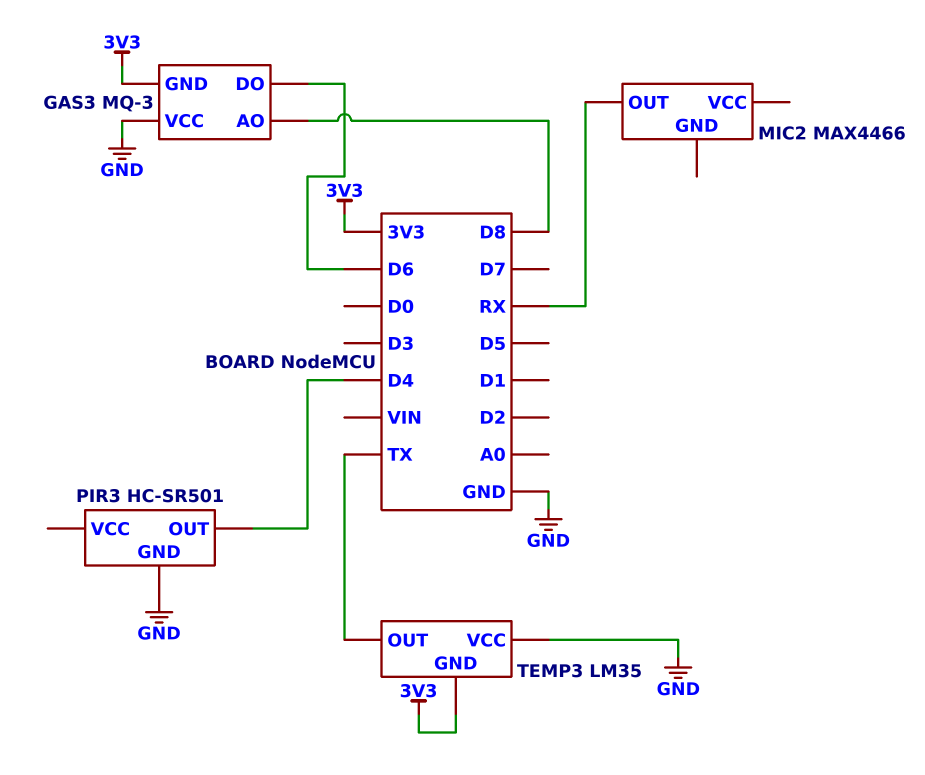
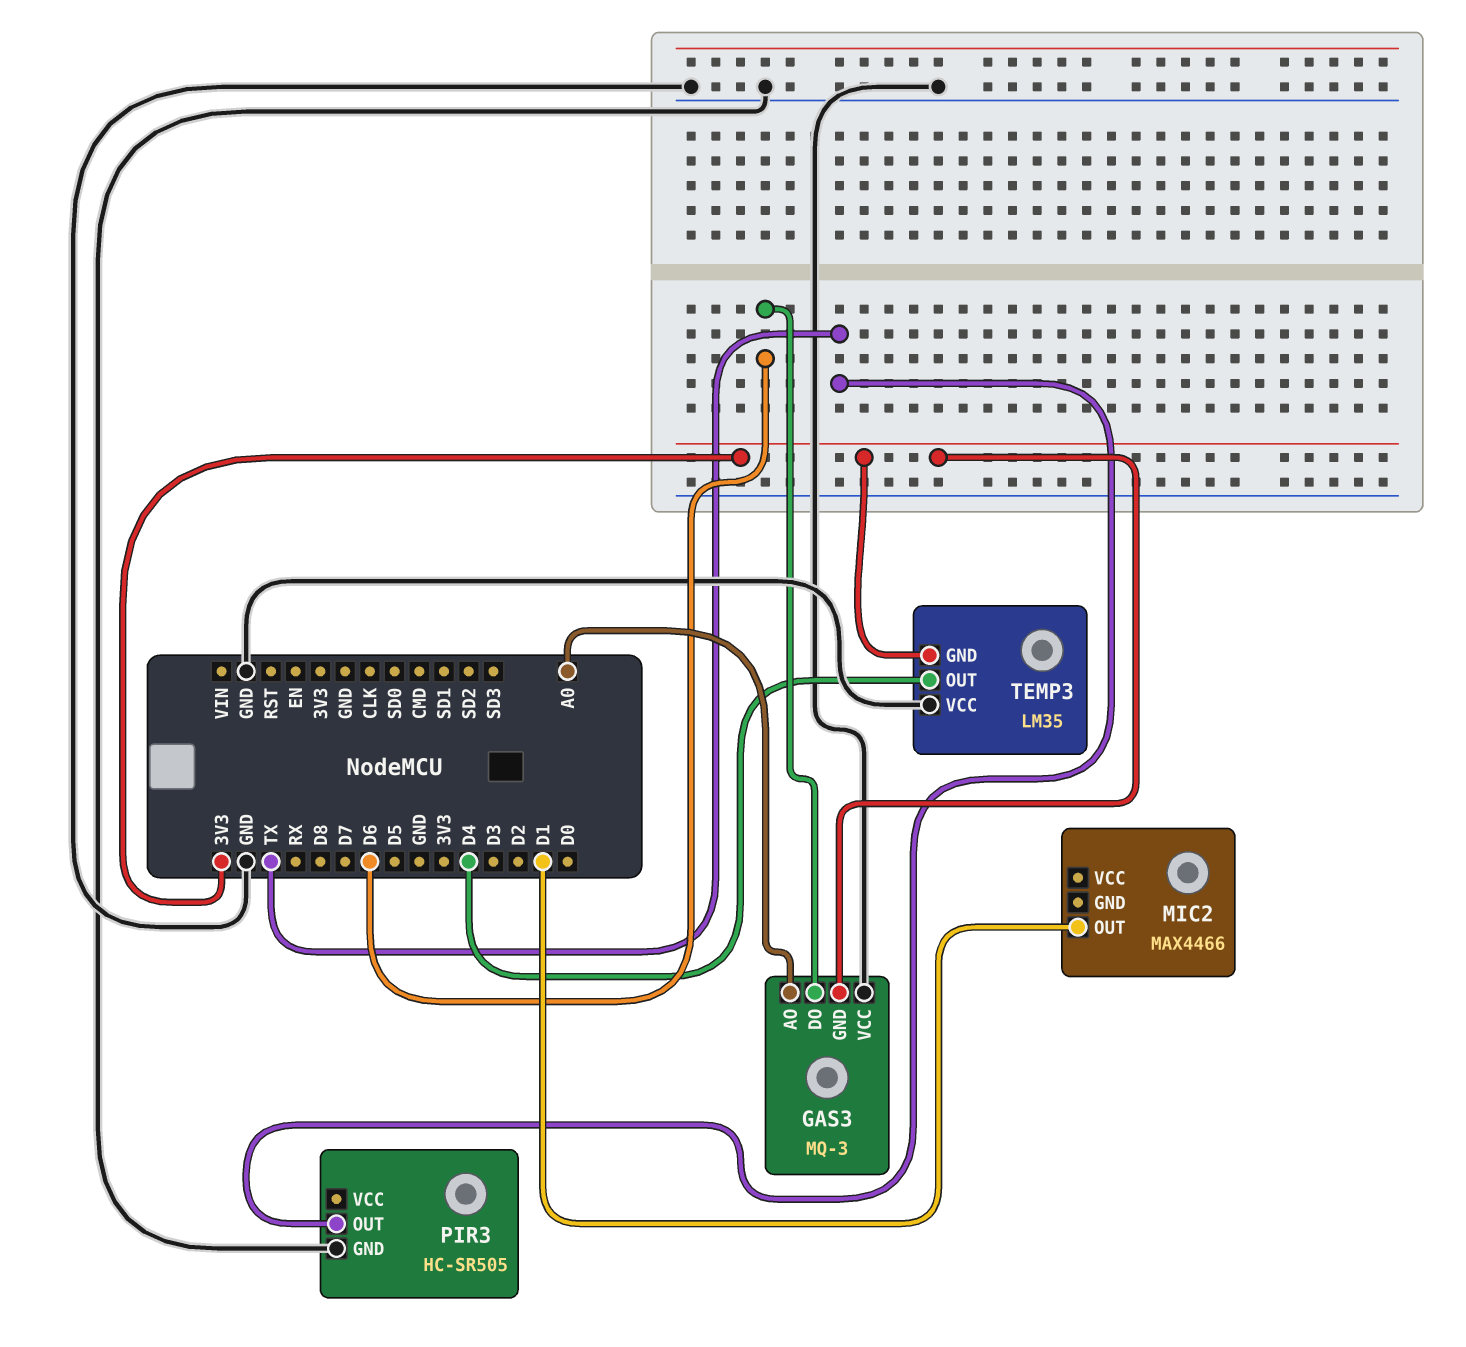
GAS3 pin AO: D8 -> A0
MIC2 pin OUT: RX -> D1
PIR3: HC-SR501 -> HC-SR505
PIR3 pin OUT: D4 -> TX
TEMP3 pin OUT: TX -> D4

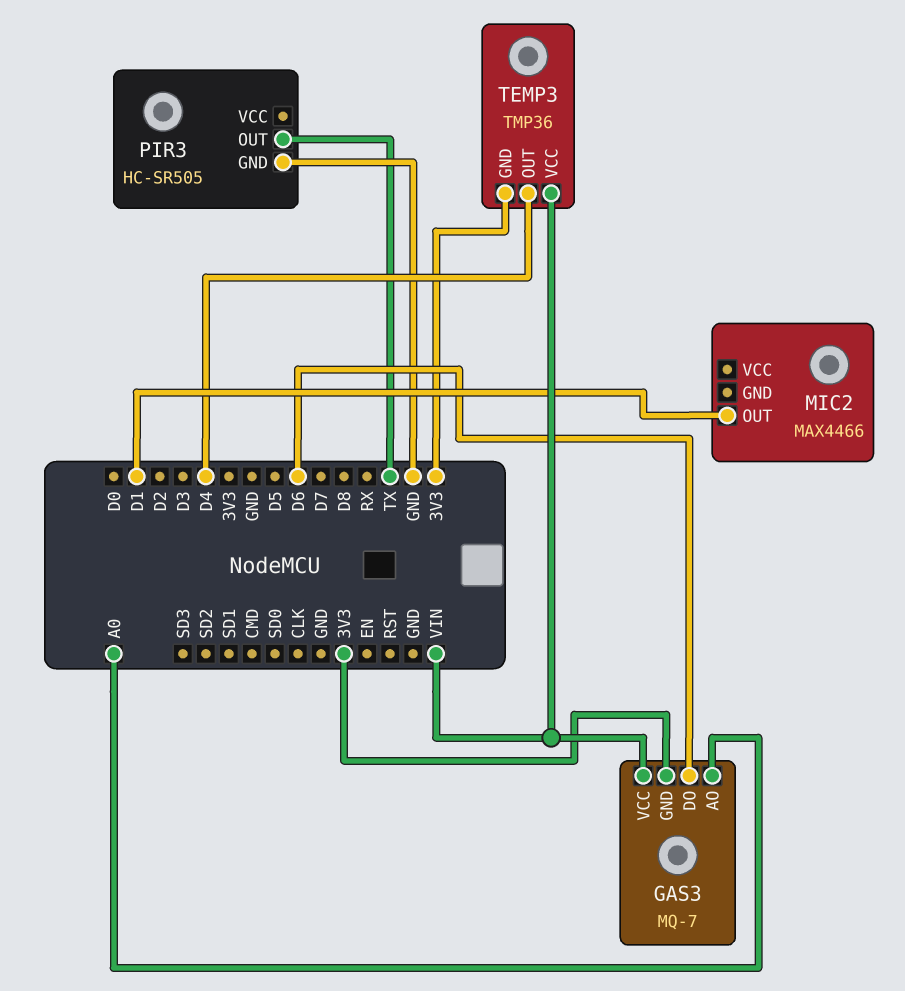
GAS3: MQ-3 -> MQ-7
GAS3 pin VCC: GND -> VIN
TEMP3: LM35 -> TMP36
TEMP3 pin VCC: GND -> VIN

